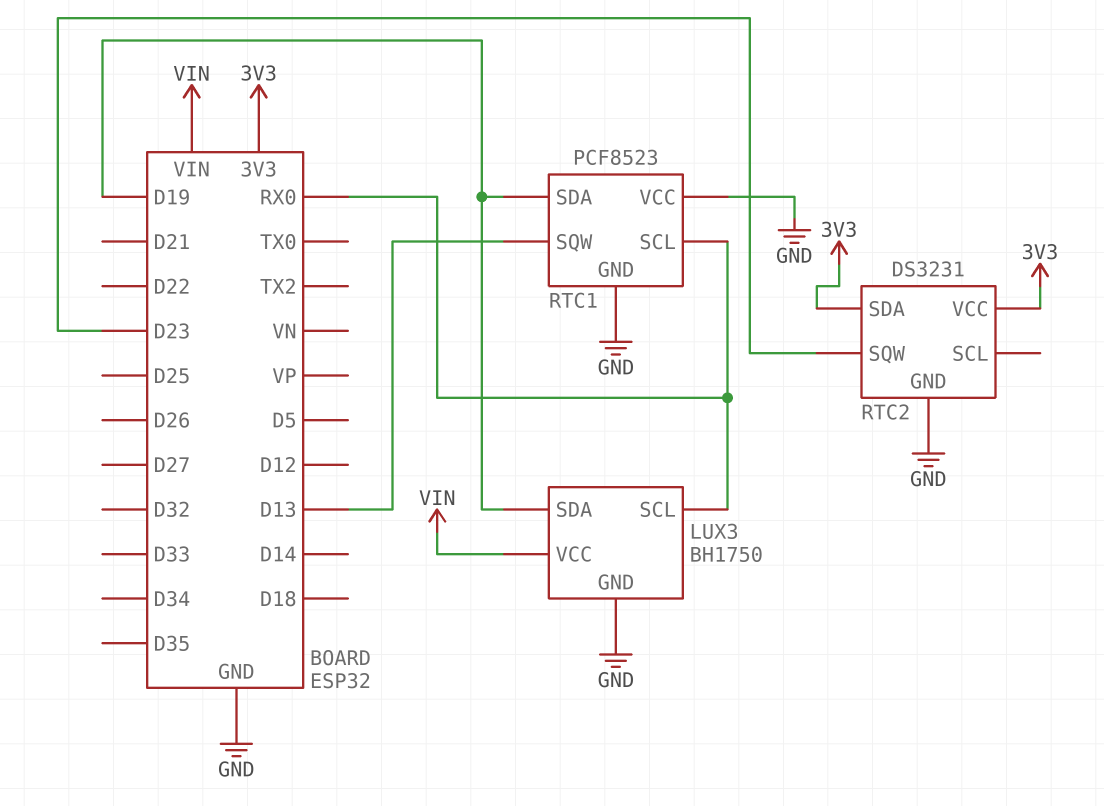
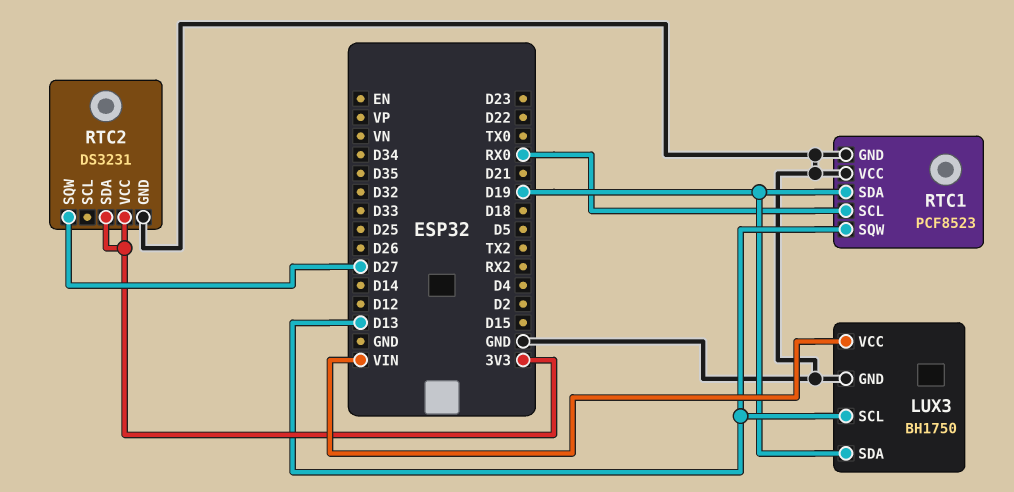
LUX3 pin SCL: RX0 -> D13
RTC2 pin SQW: D23 -> D27

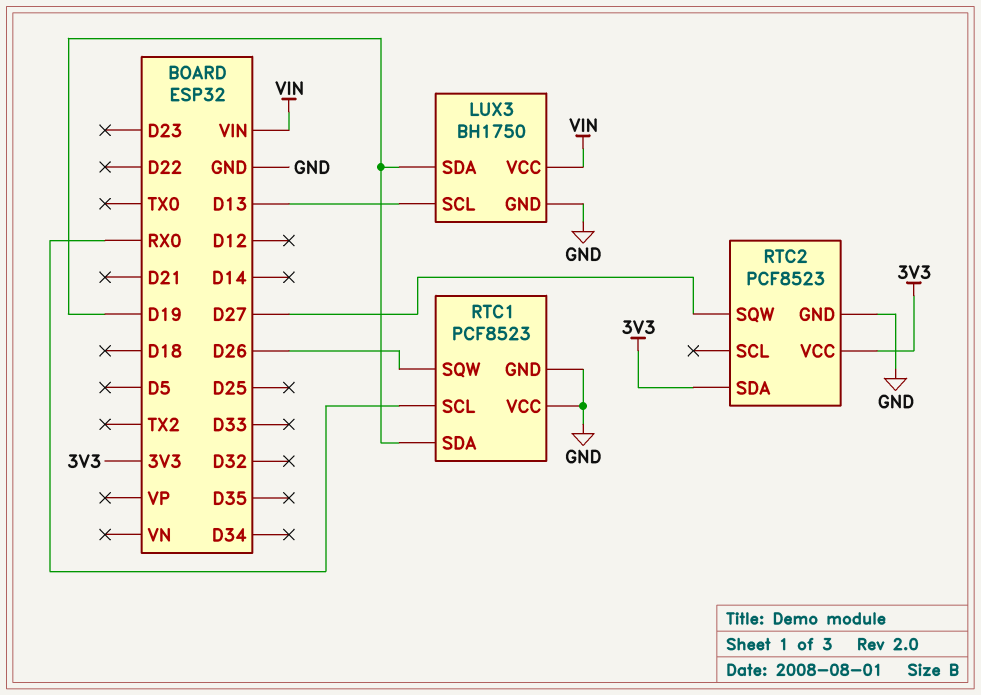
RTC1 pin SQW: D13 -> D26
RTC2: DS3231 -> PCF8523

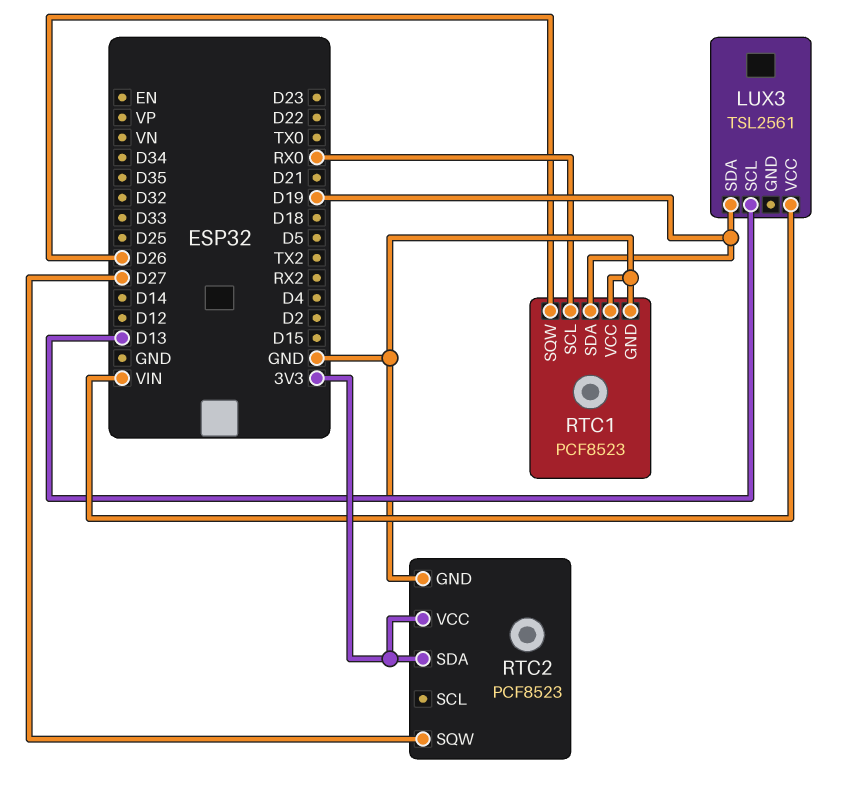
LUX3: BH1750 -> TSL2561
LUX3 pin GND: GND -> none

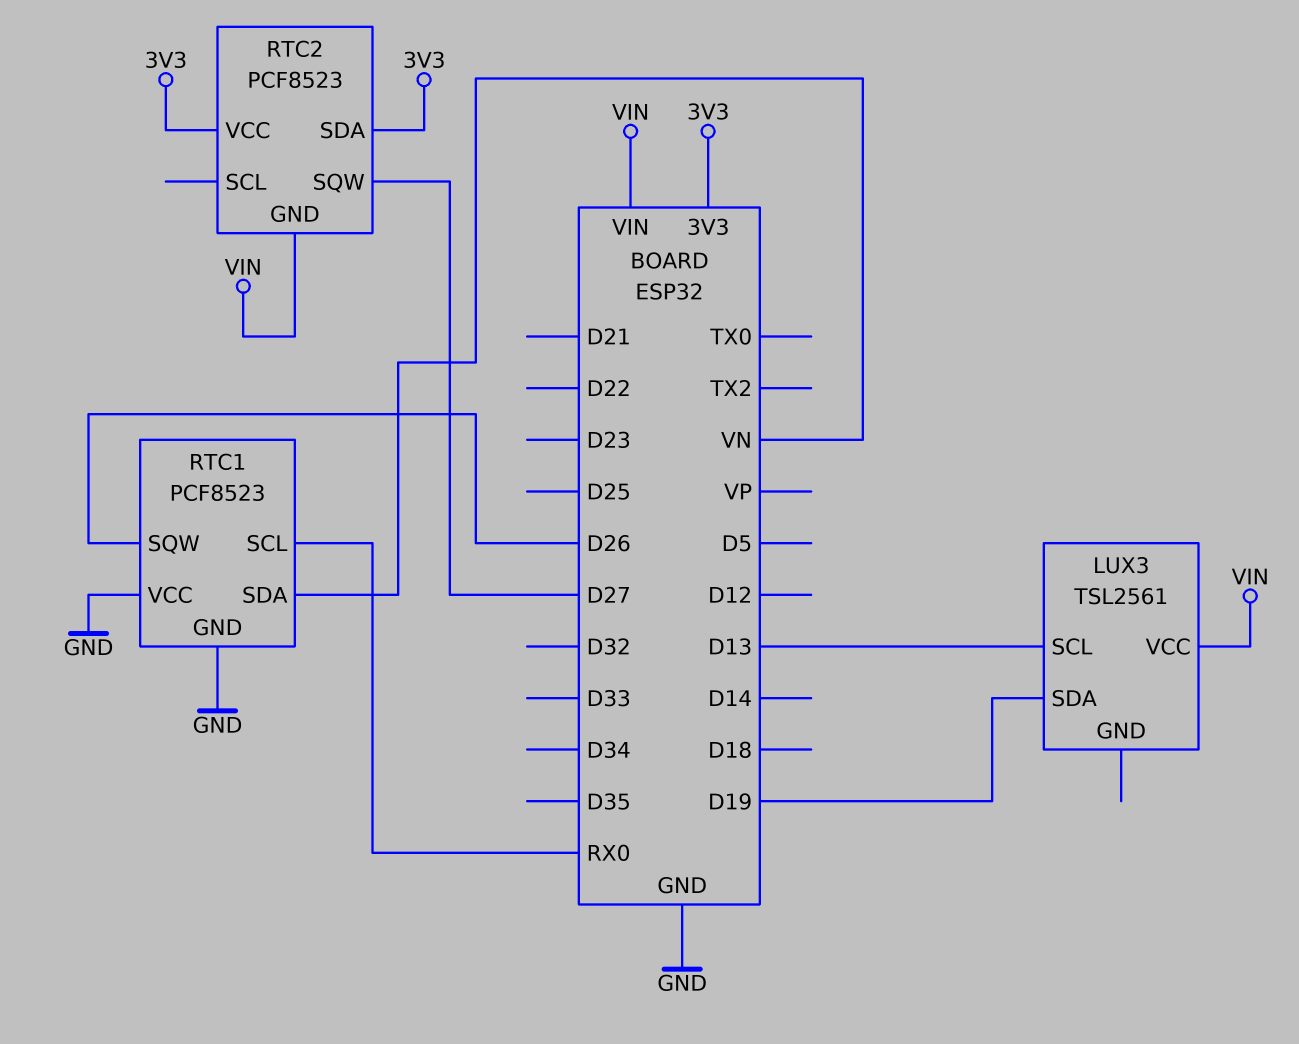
RTC1 pin SDA: D19 -> VN
RTC2 pin GND: GND -> VIN

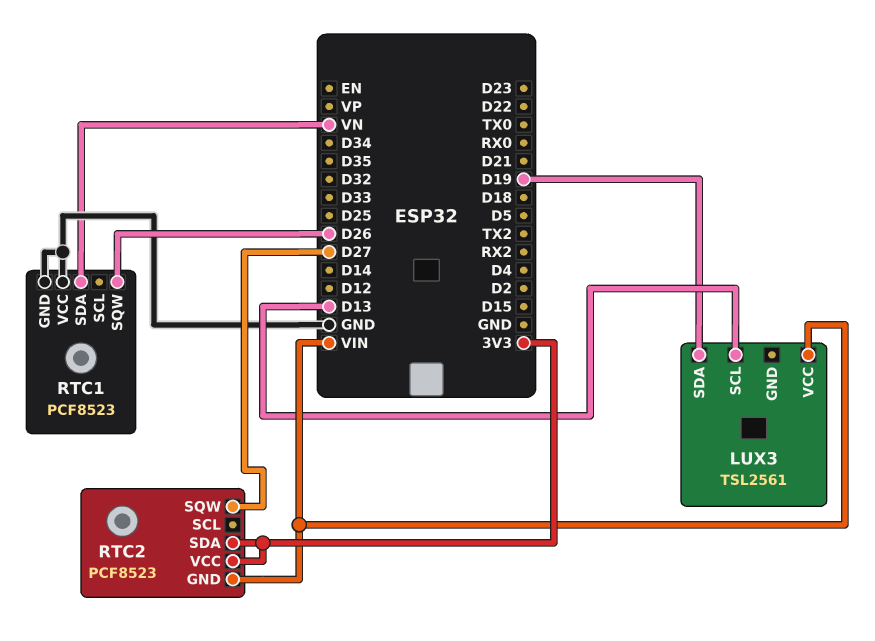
RTC1 pin SCL: RX0 -> none

